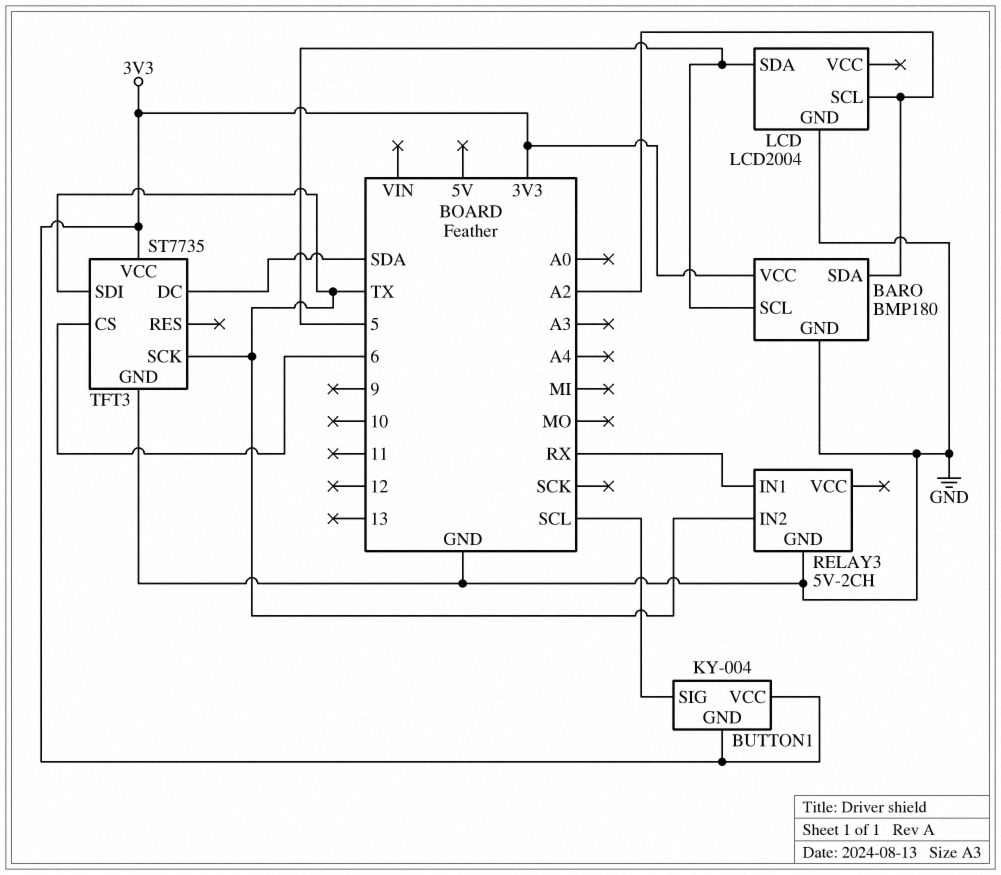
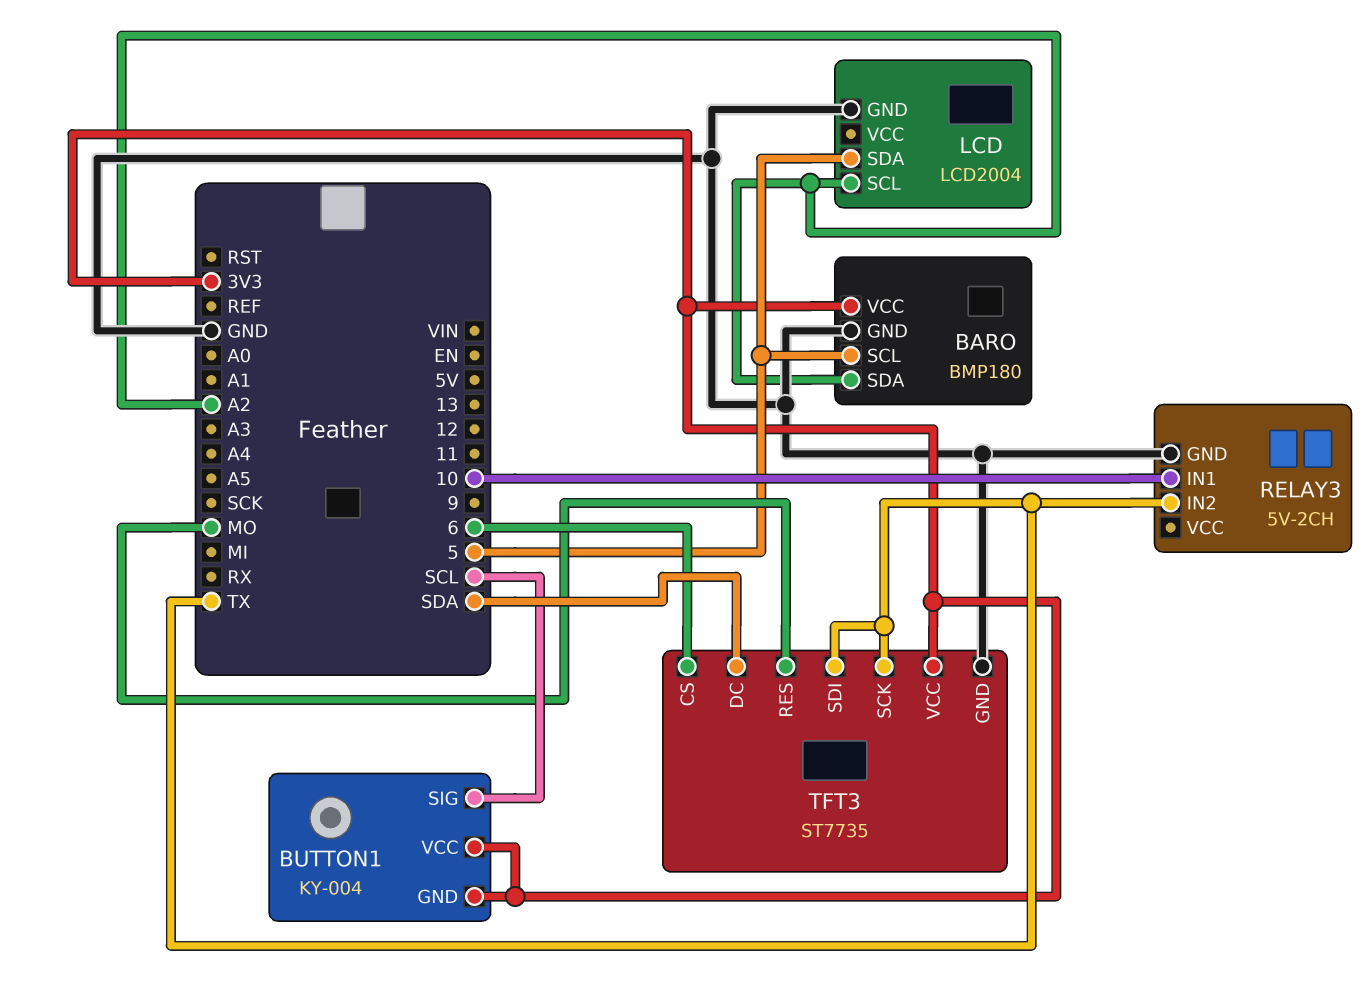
RELAY3 pin IN1: RX -> 10
TFT3 pin RES: none -> MO

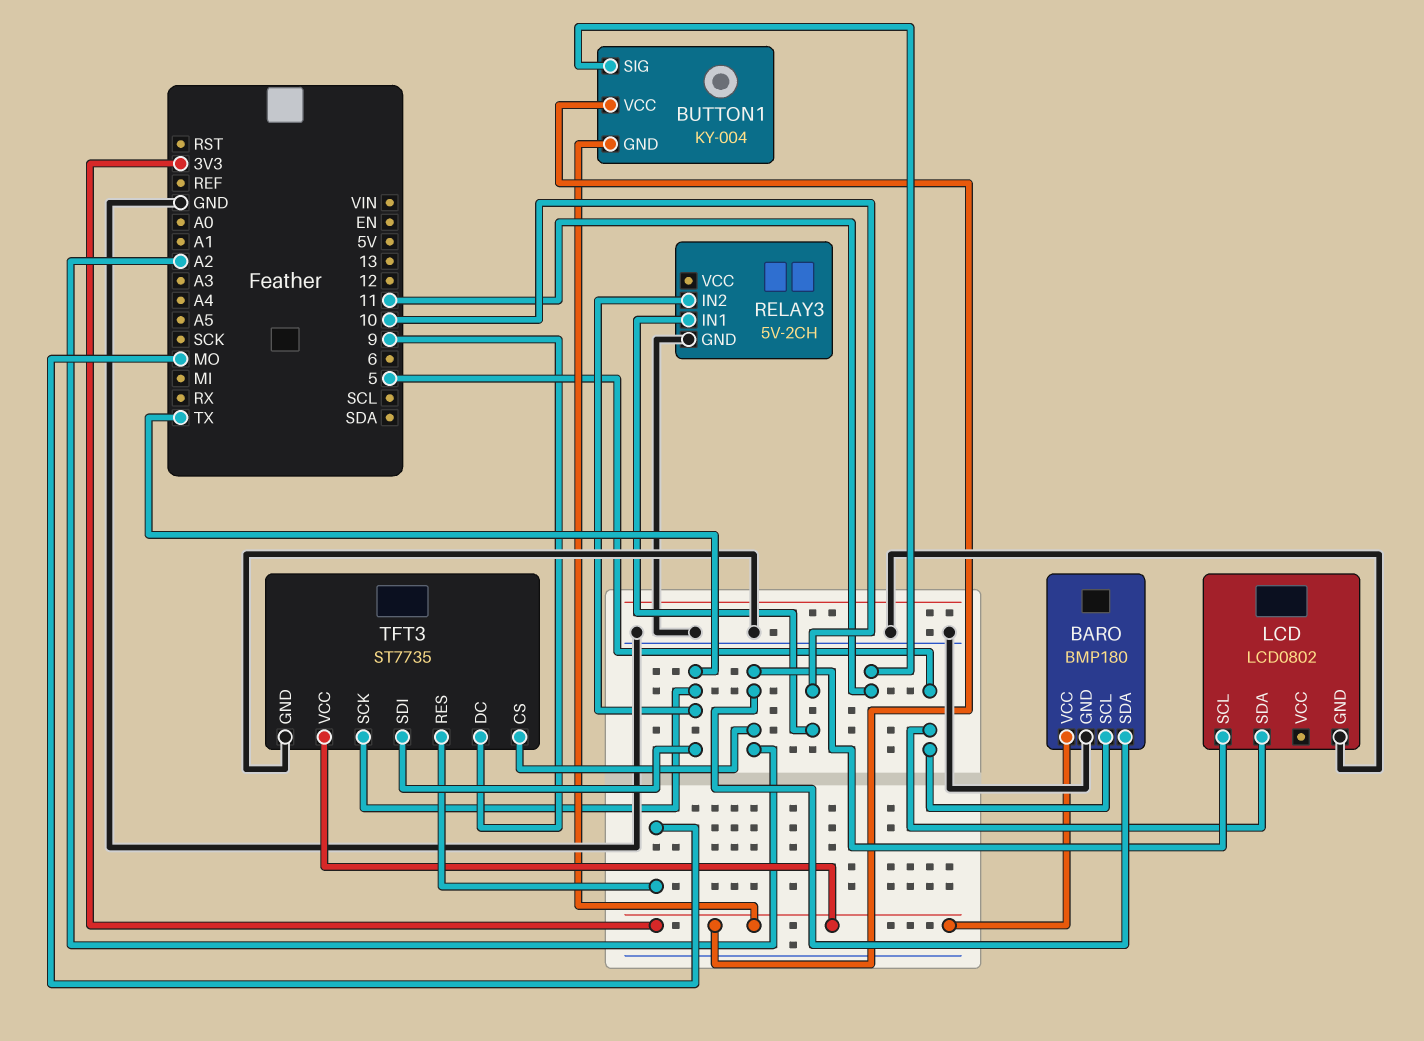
BUTTON1 pin SIG: SCL -> 11
LCD: LCD2004 -> LCD0802
TFT3 pin CS: 6 -> A2
TFT3 pin DC: SDA -> 9

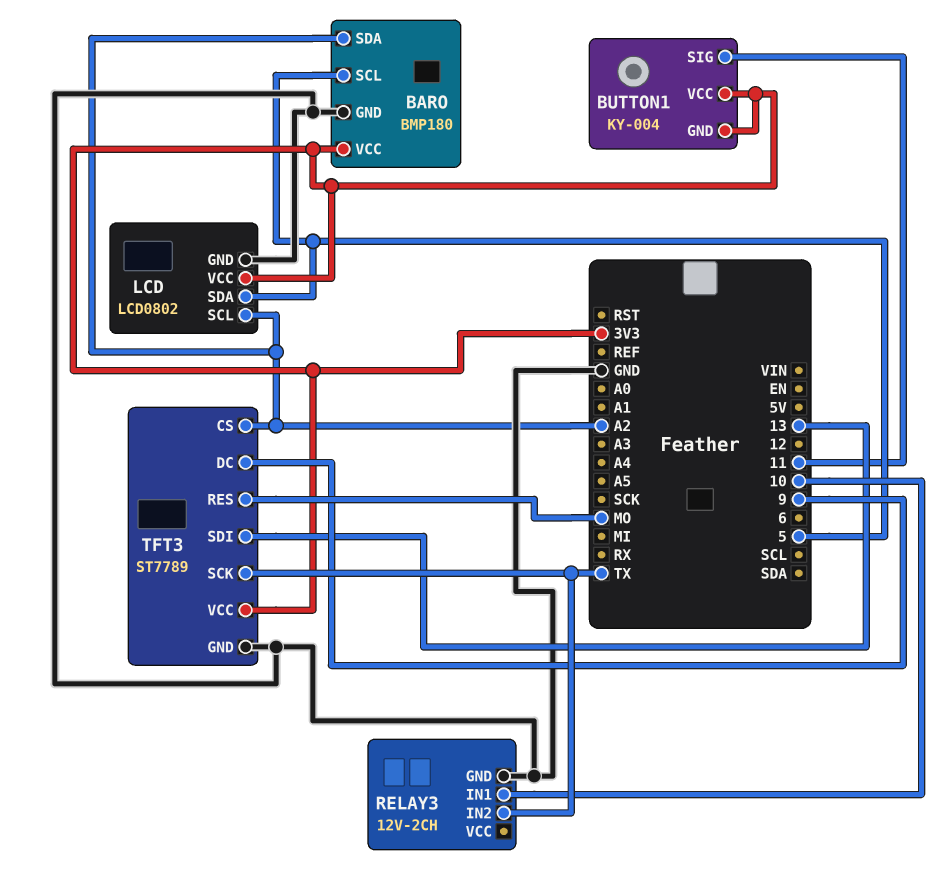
LCD pin VCC: none -> 3V3
RELAY3: 5V-2CH -> 12V-2CH
TFT3: ST7735 -> ST7789
TFT3 pin SDI: TX -> 13

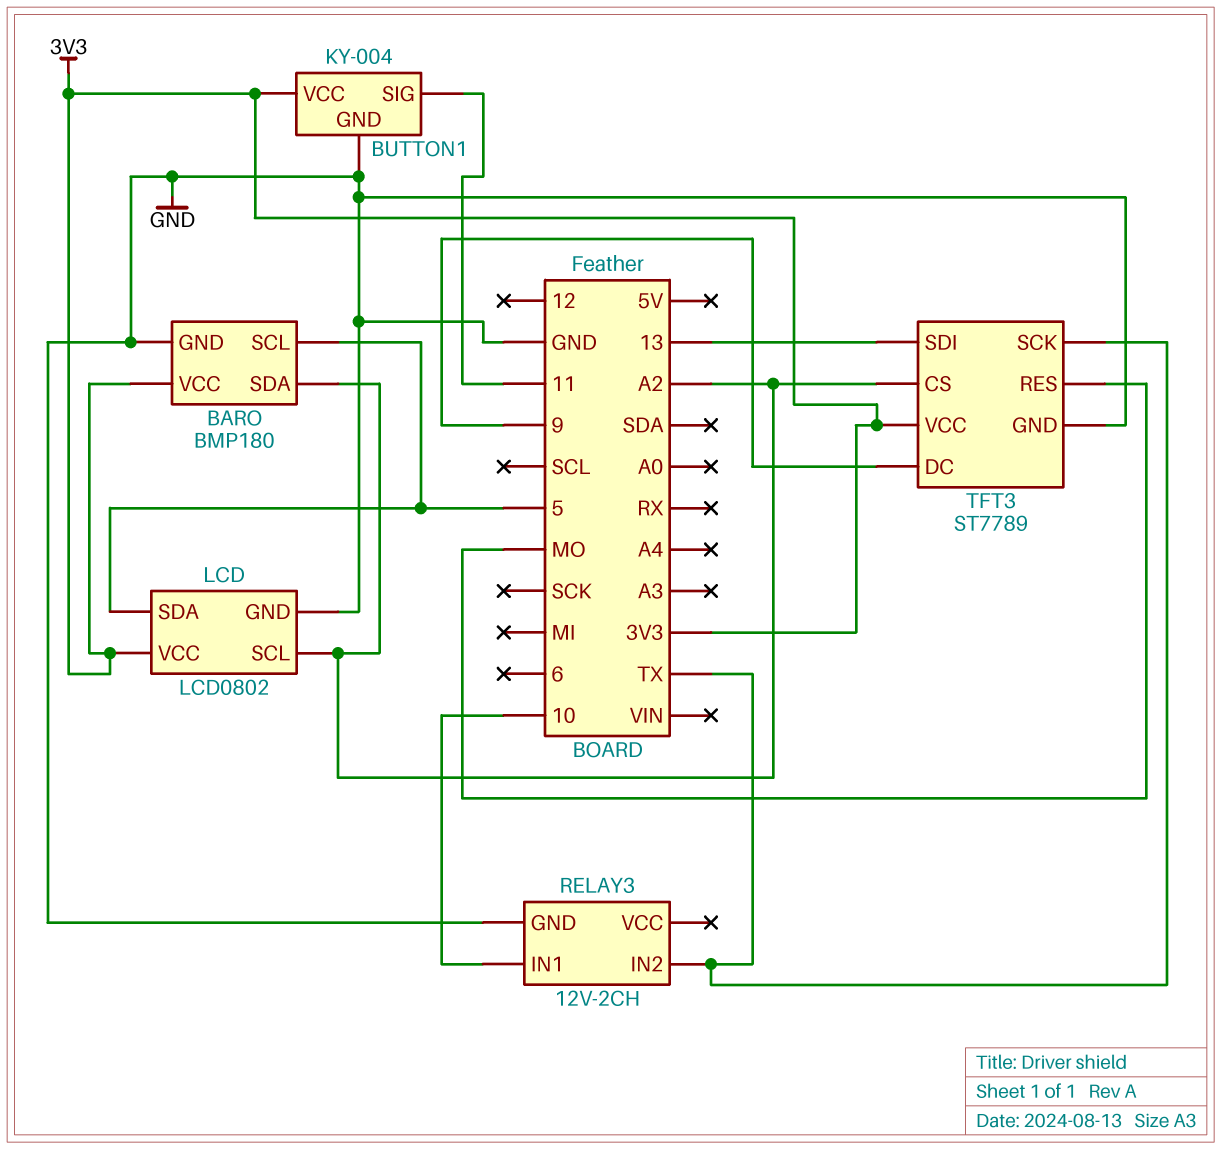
BUTTON1 pin GND: 3V3 -> GND

